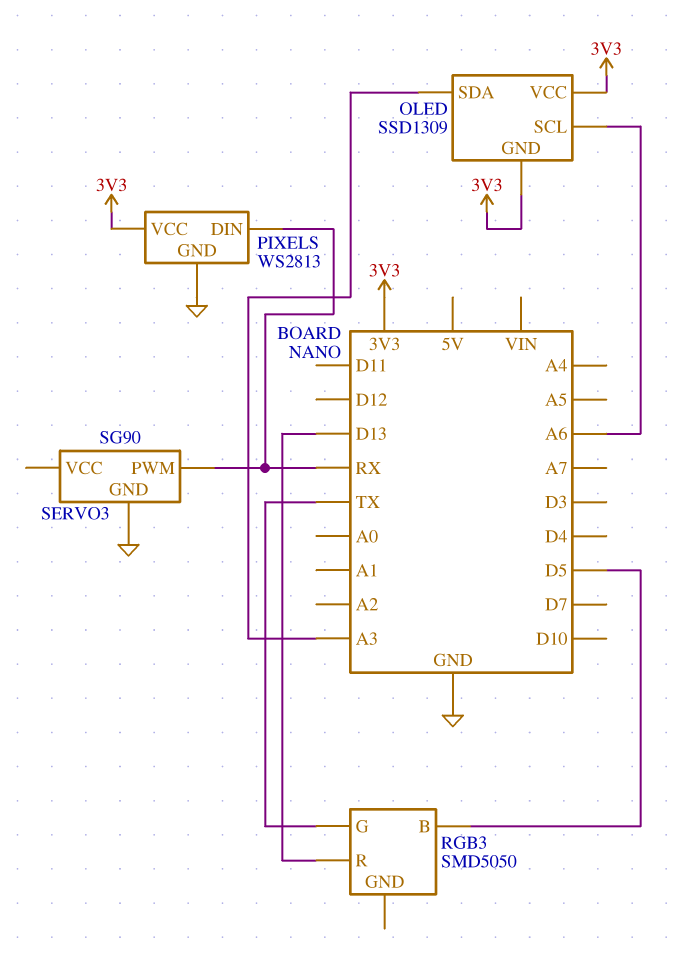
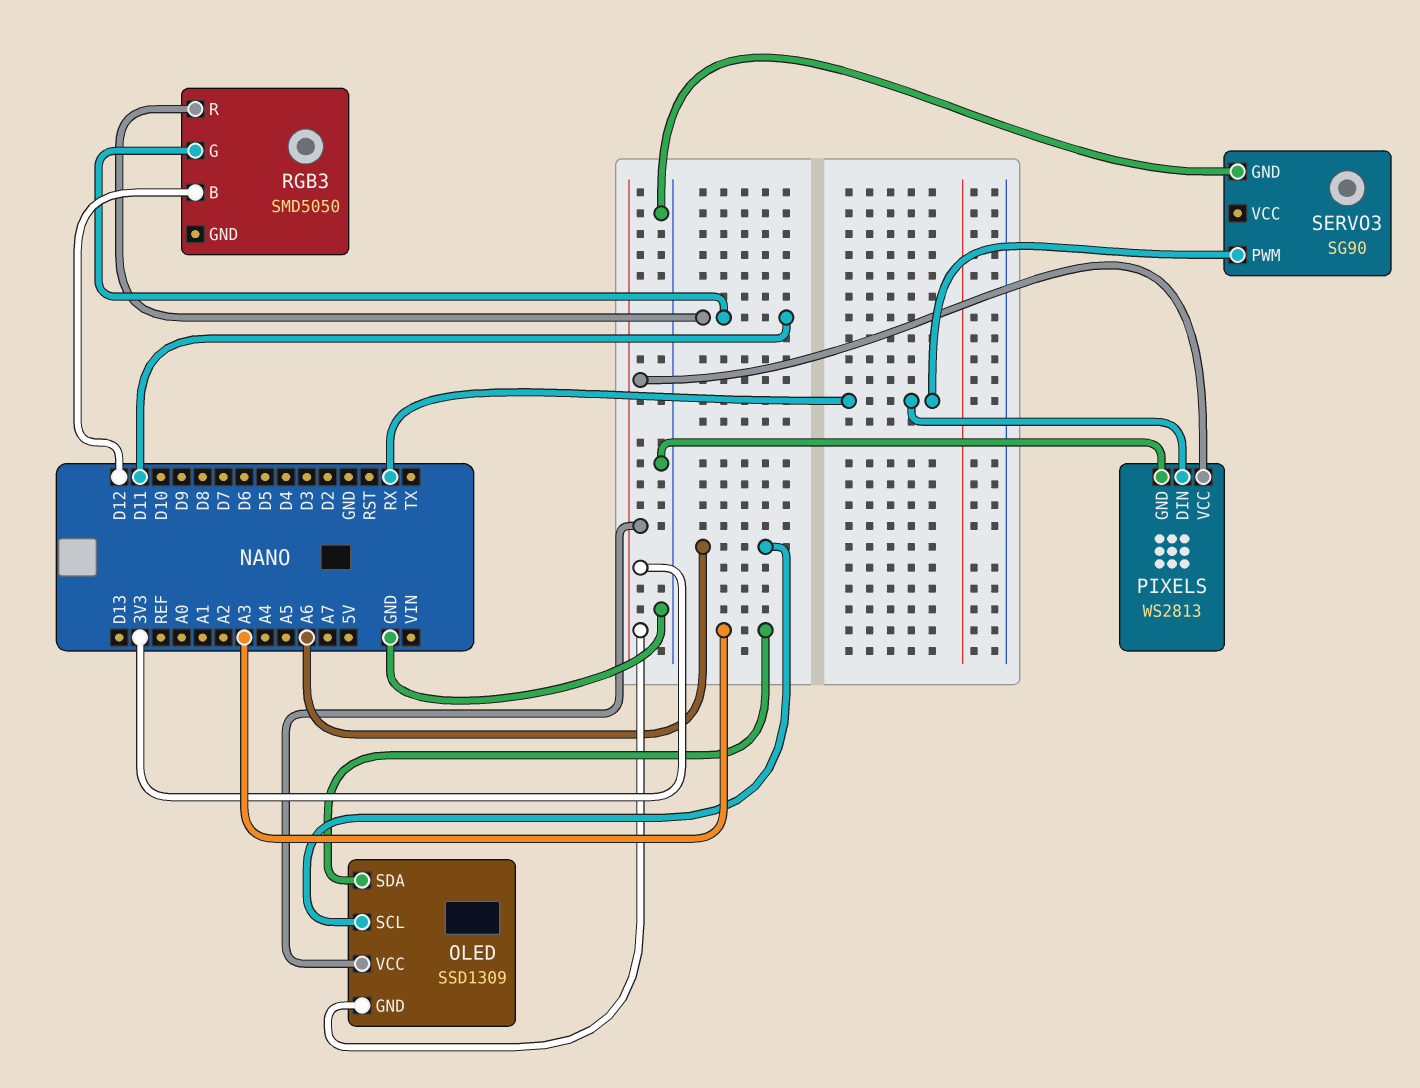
RGB3 pin B: D5 -> D12
RGB3 pin G: TX -> D11
RGB3 pin R: D13 -> D11

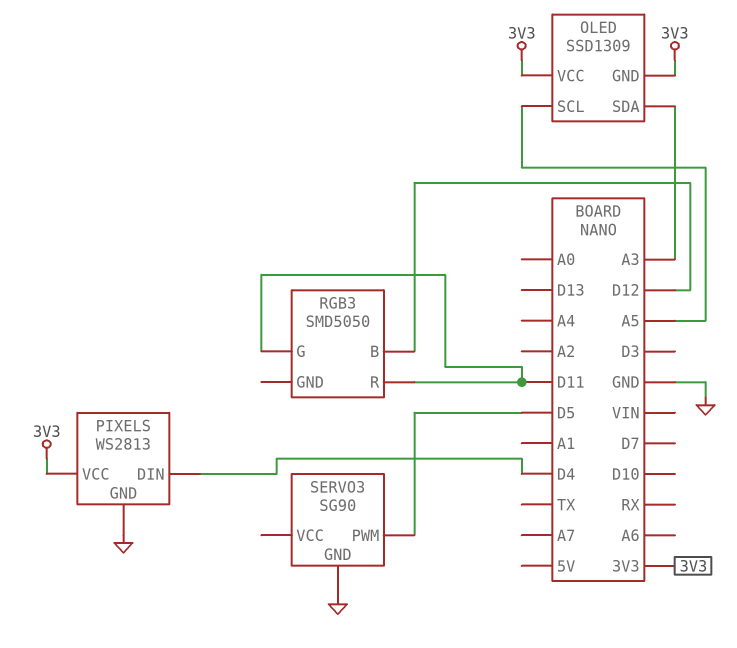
OLED pin SCL: A6 -> A5
PIXELS pin DIN: RX -> D4
SERVO3 pin PWM: RX -> D5

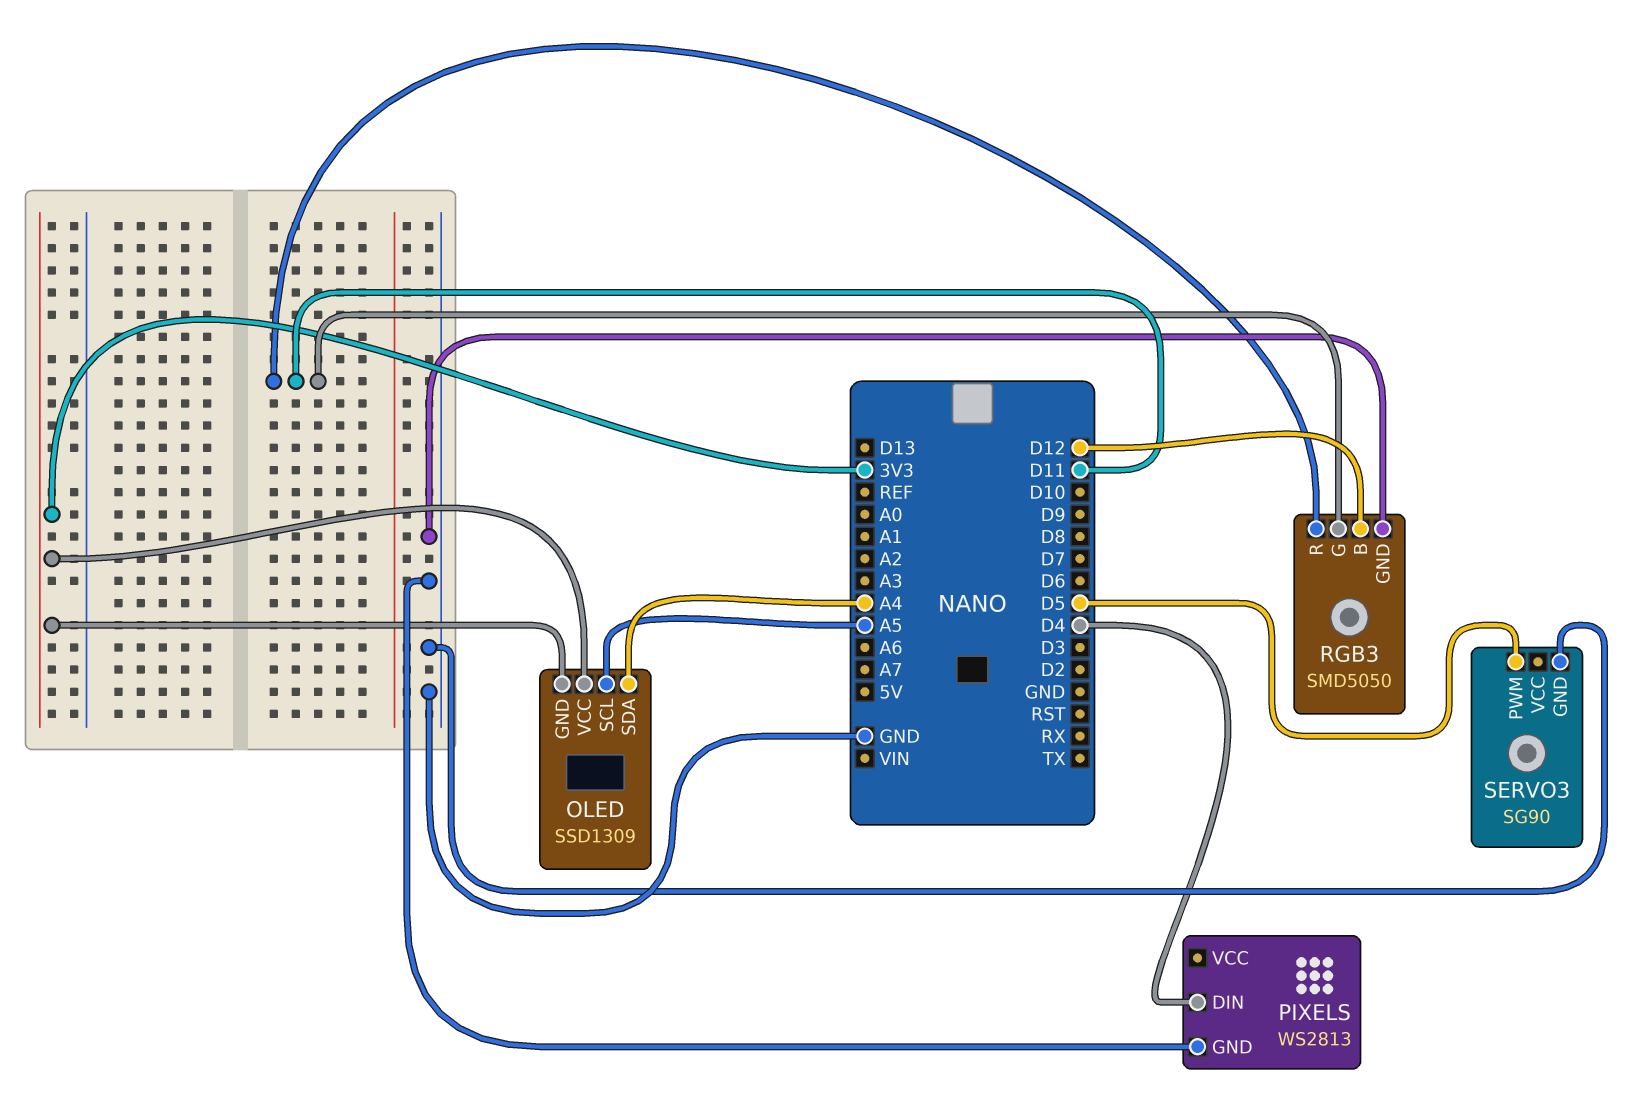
OLED pin SDA: A3 -> A4
PIXELS pin VCC: 3V3 -> none
RGB3 pin GND: none -> GND

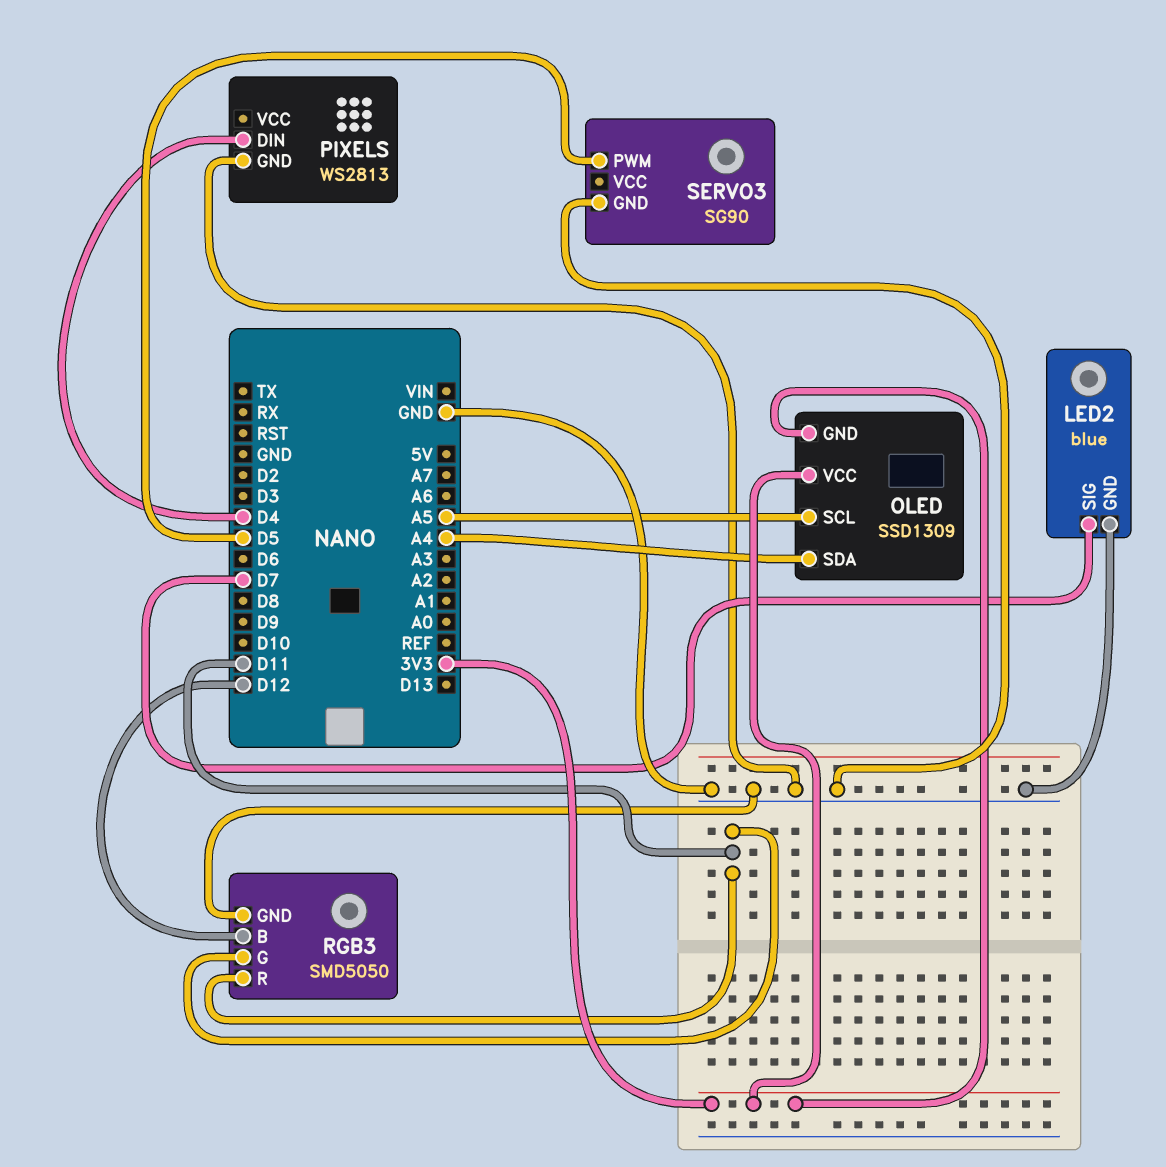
LED2: none -> blue
LED2 pin GND: none -> GND
LED2 pin SIG: none -> D7

